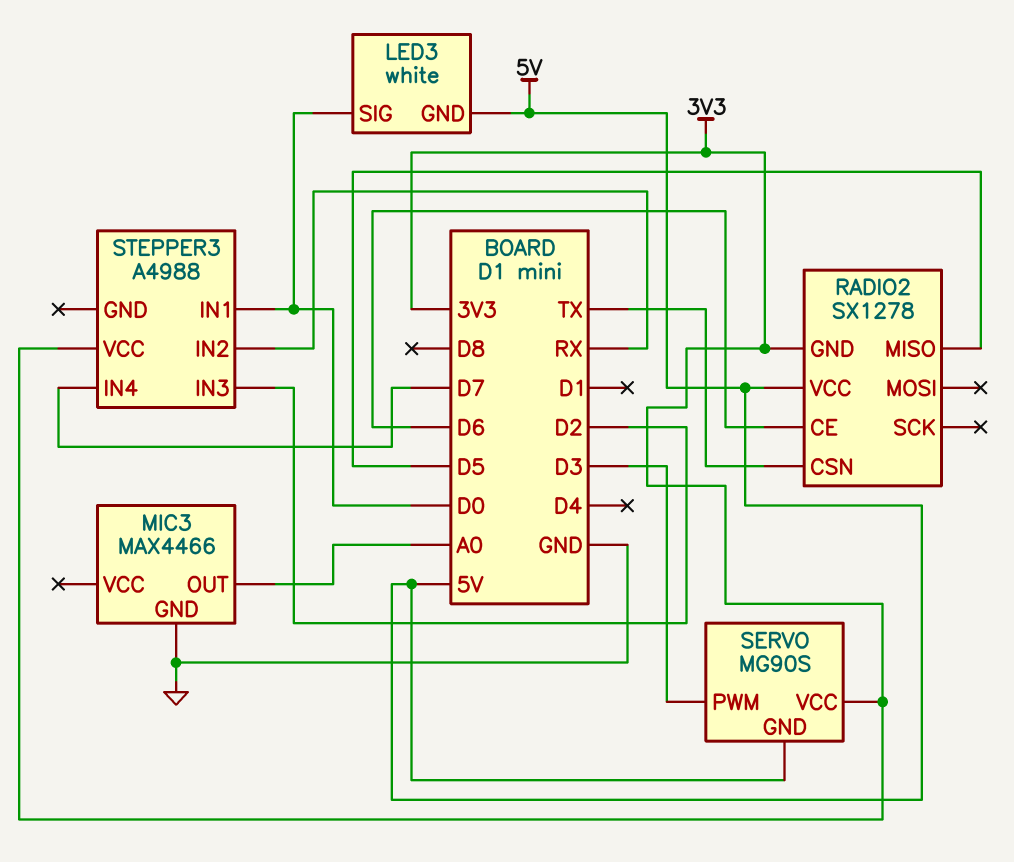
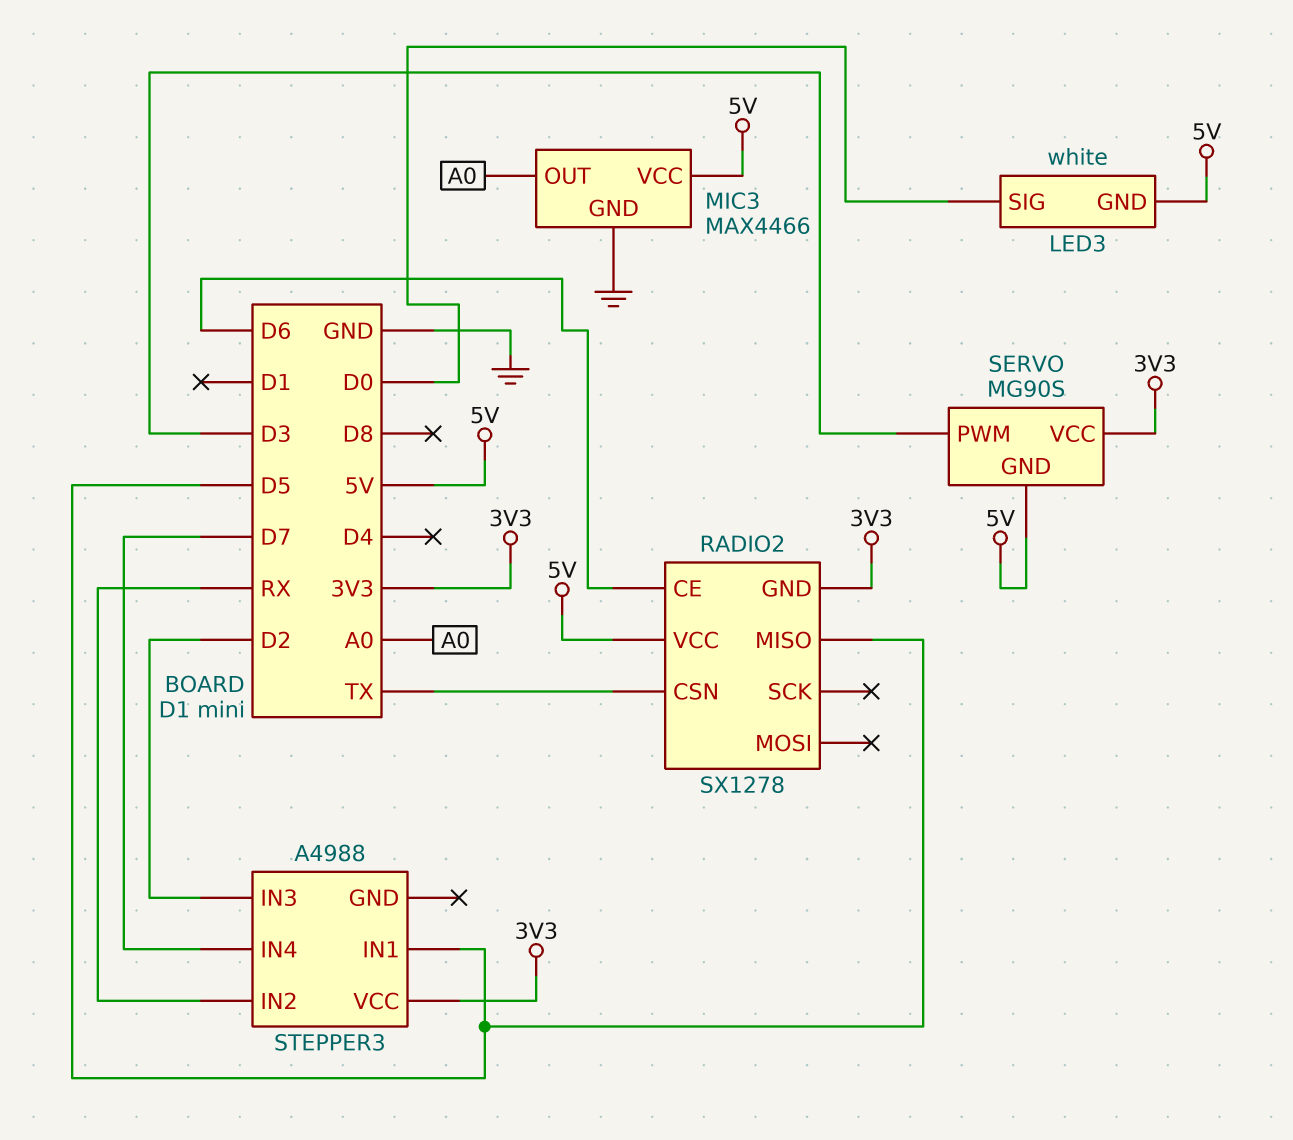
MIC3 pin VCC: none -> 5V
STEPPER3 pin IN1: D0 -> D5

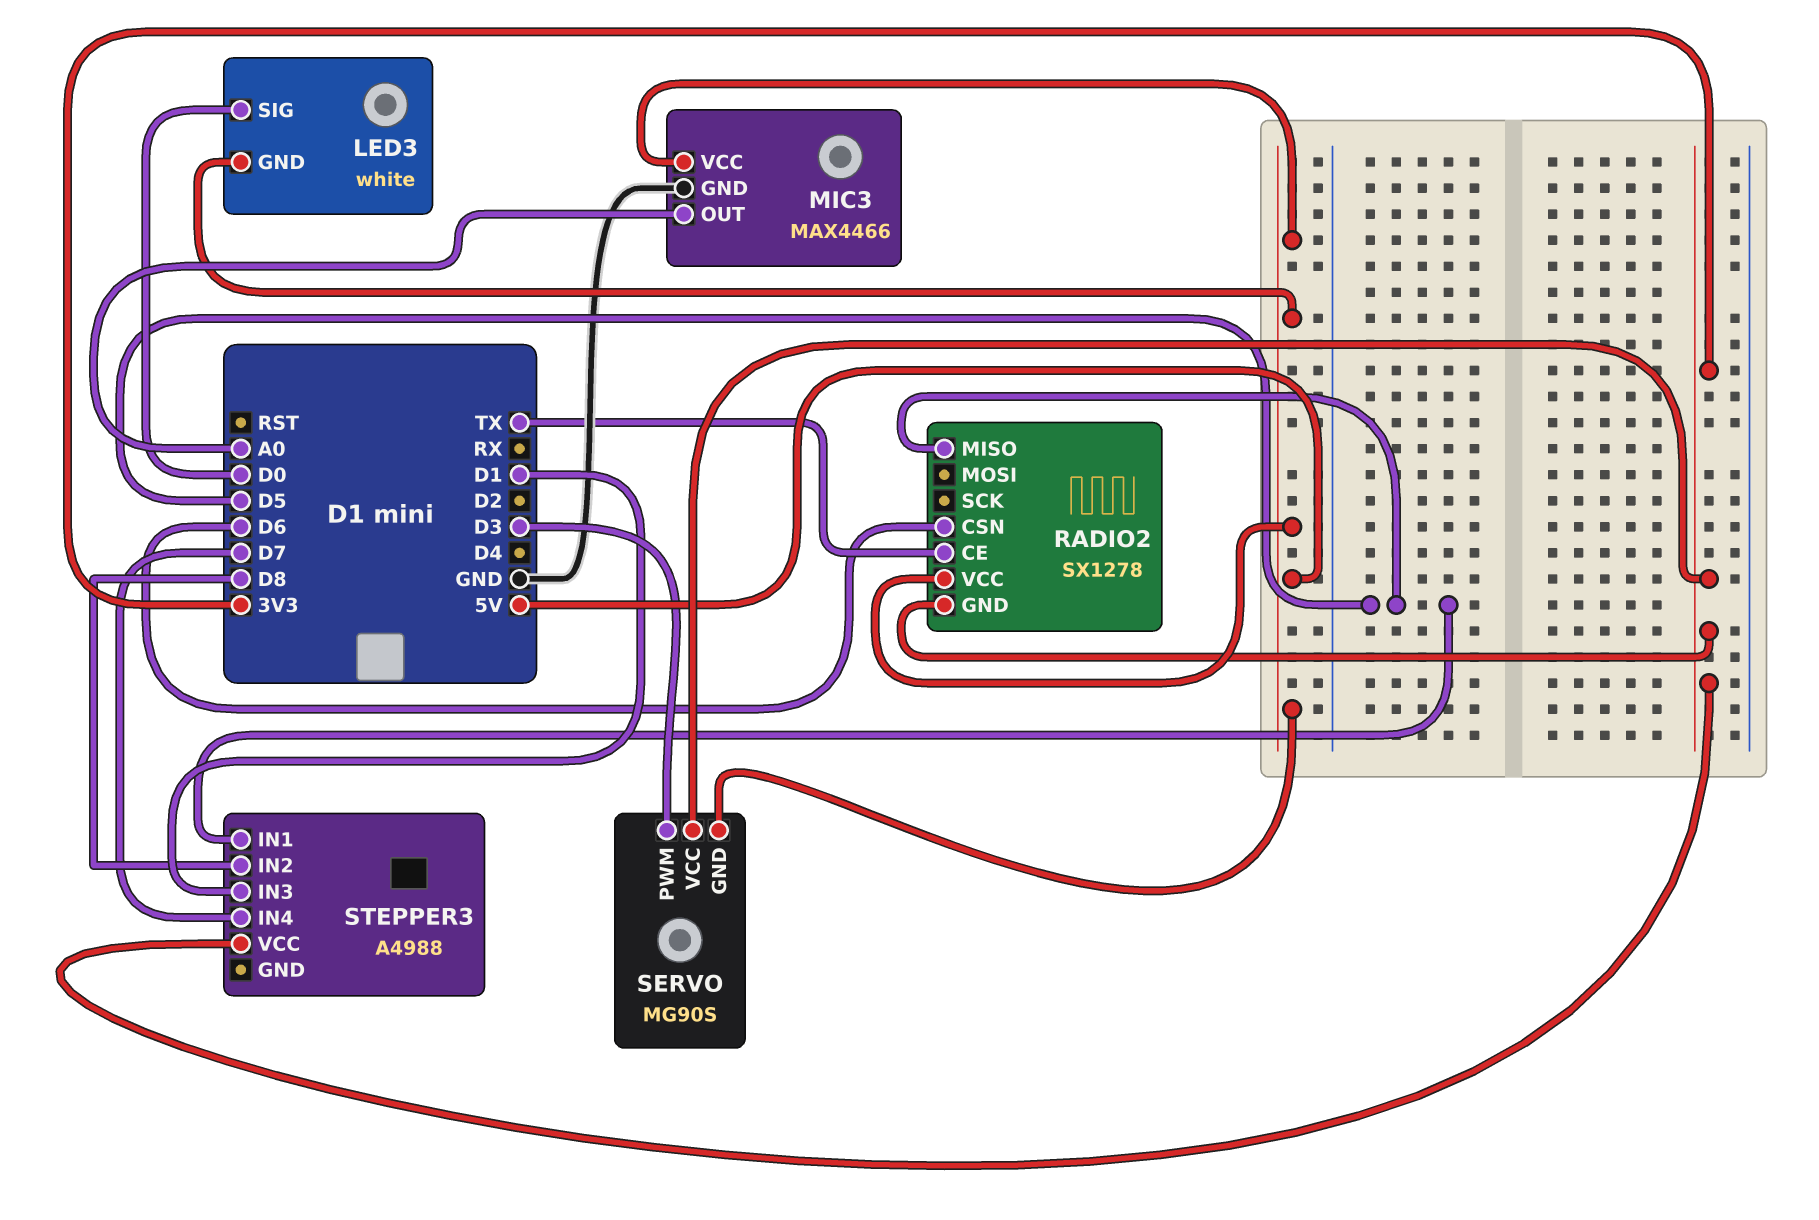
RADIO2 pin CE: D6 -> TX
RADIO2 pin CSN: TX -> D6
STEPPER3 pin IN2: RX -> D8
STEPPER3 pin IN3: D2 -> D1

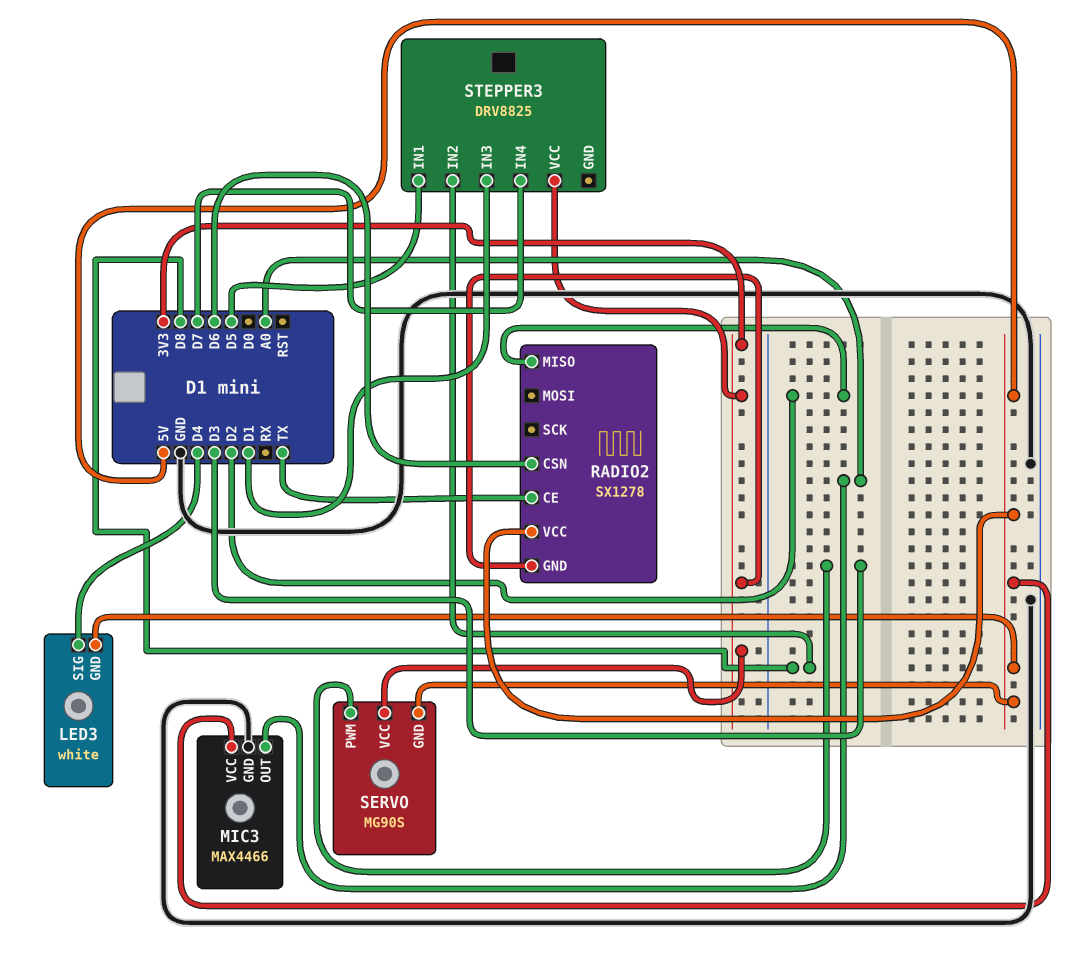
LED3 pin SIG: D0 -> D4
RADIO2 pin MISO: D5 -> D2
STEPPER3: A4988 -> DRV8825

